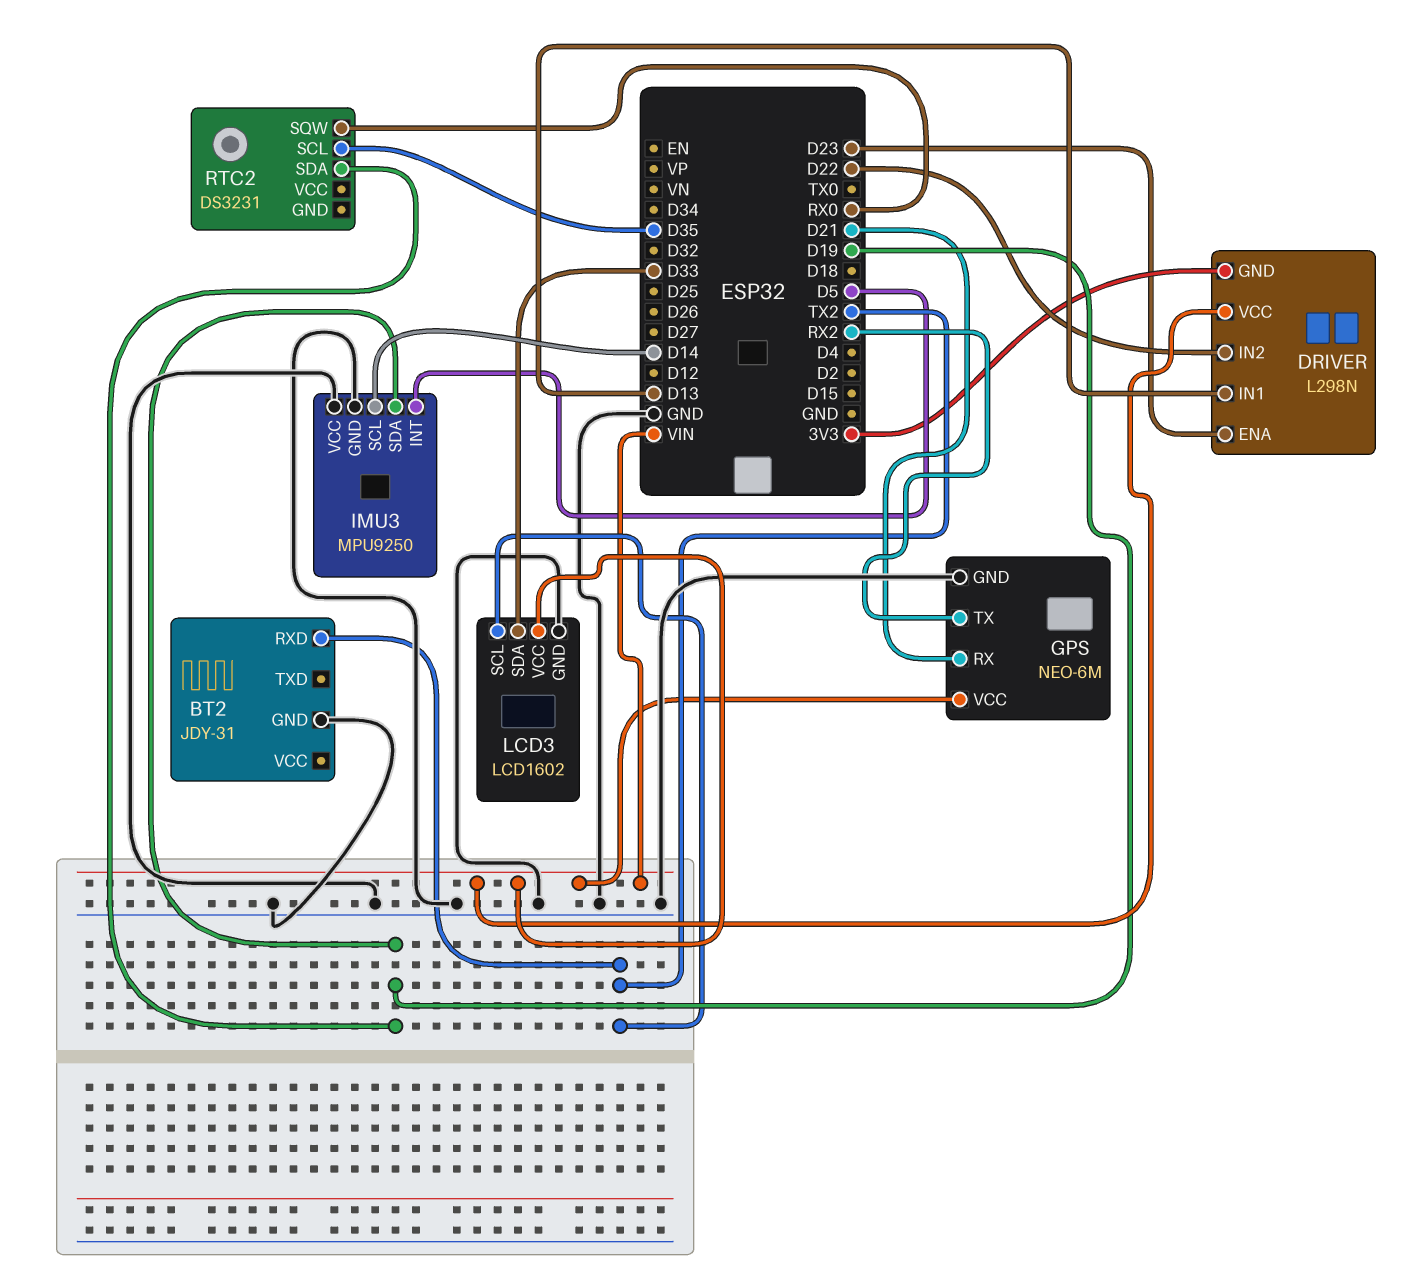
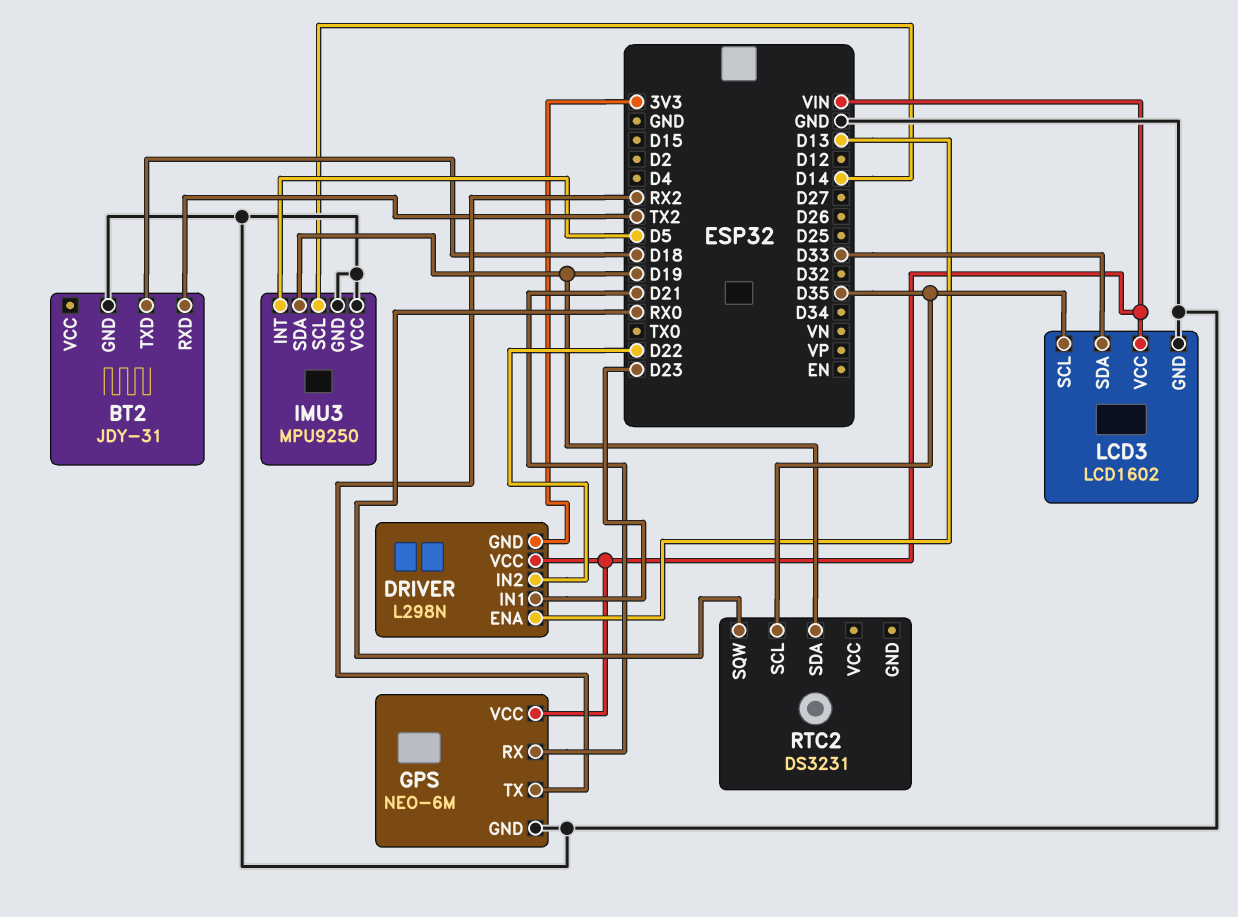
BT2 pin TXD: none -> D18
DRIVER pin ENA: D23 -> D13
DRIVER pin IN1: D13 -> D23
LCD3 pin SCL: TX2 -> D35

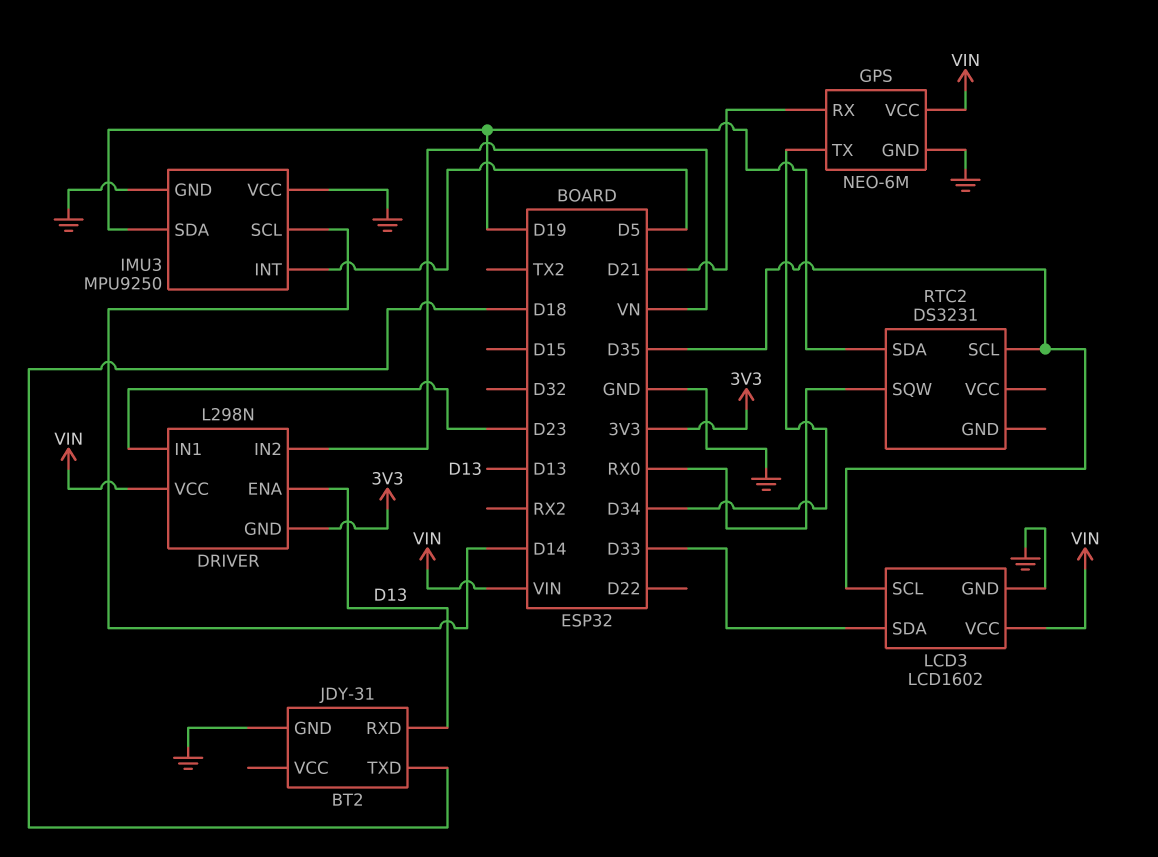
BT2 pin RXD: TX2 -> D13
DRIVER pin IN2: D22 -> VN
GPS pin TX: RX2 -> D34

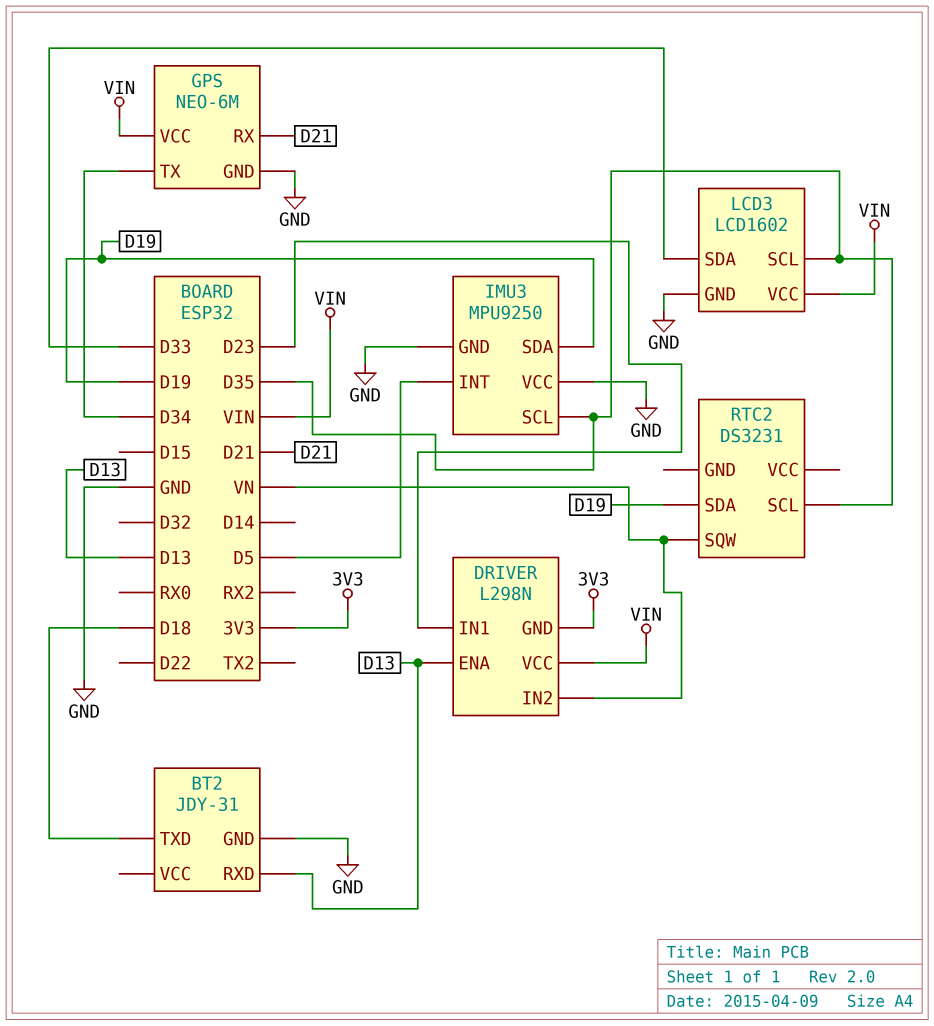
IMU3 pin SCL: D14 -> D35
RTC2 pin SQW: RX0 -> VN

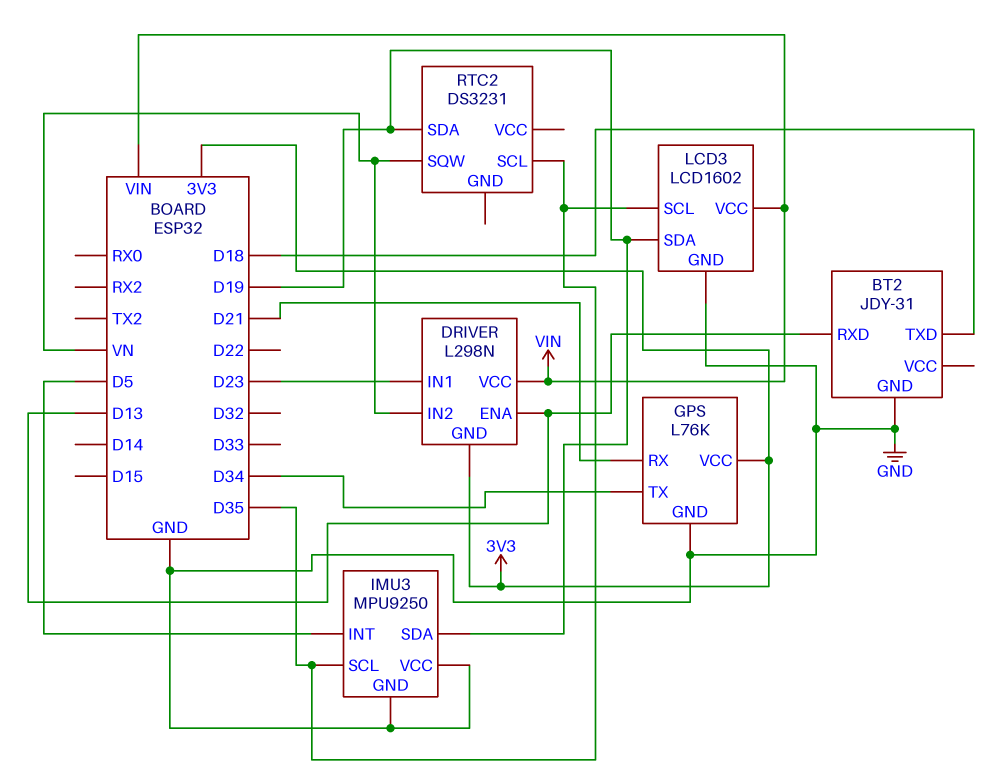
GPS: NEO-6M -> L76K
GPS pin VCC: VIN -> 3V3
LCD3 pin SDA: D33 -> D19

